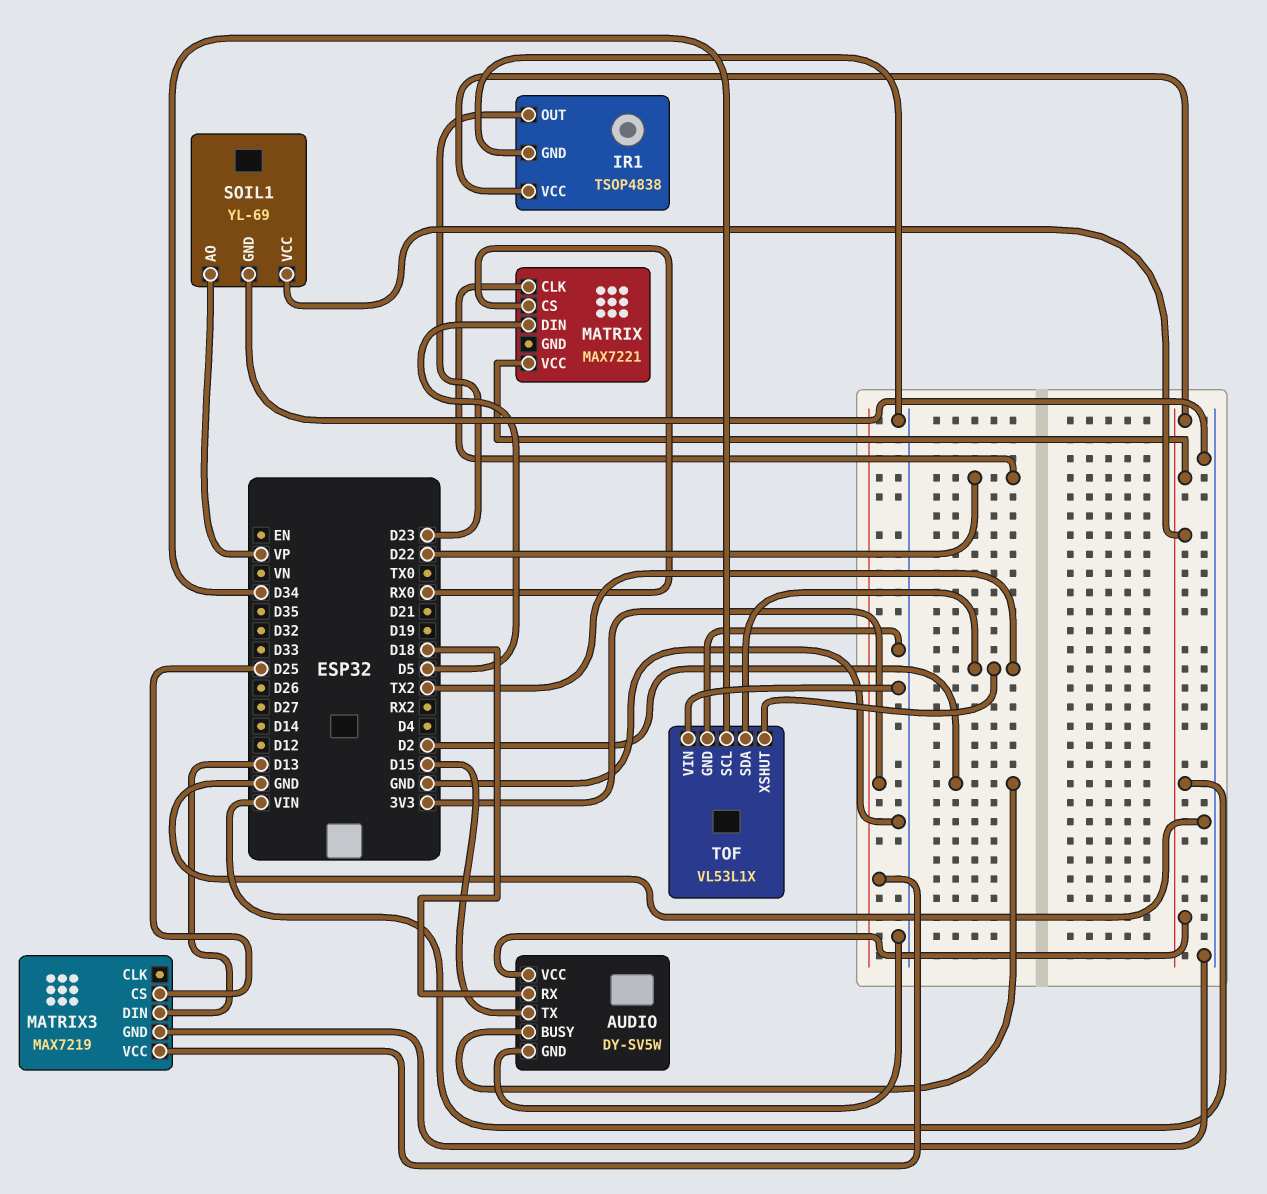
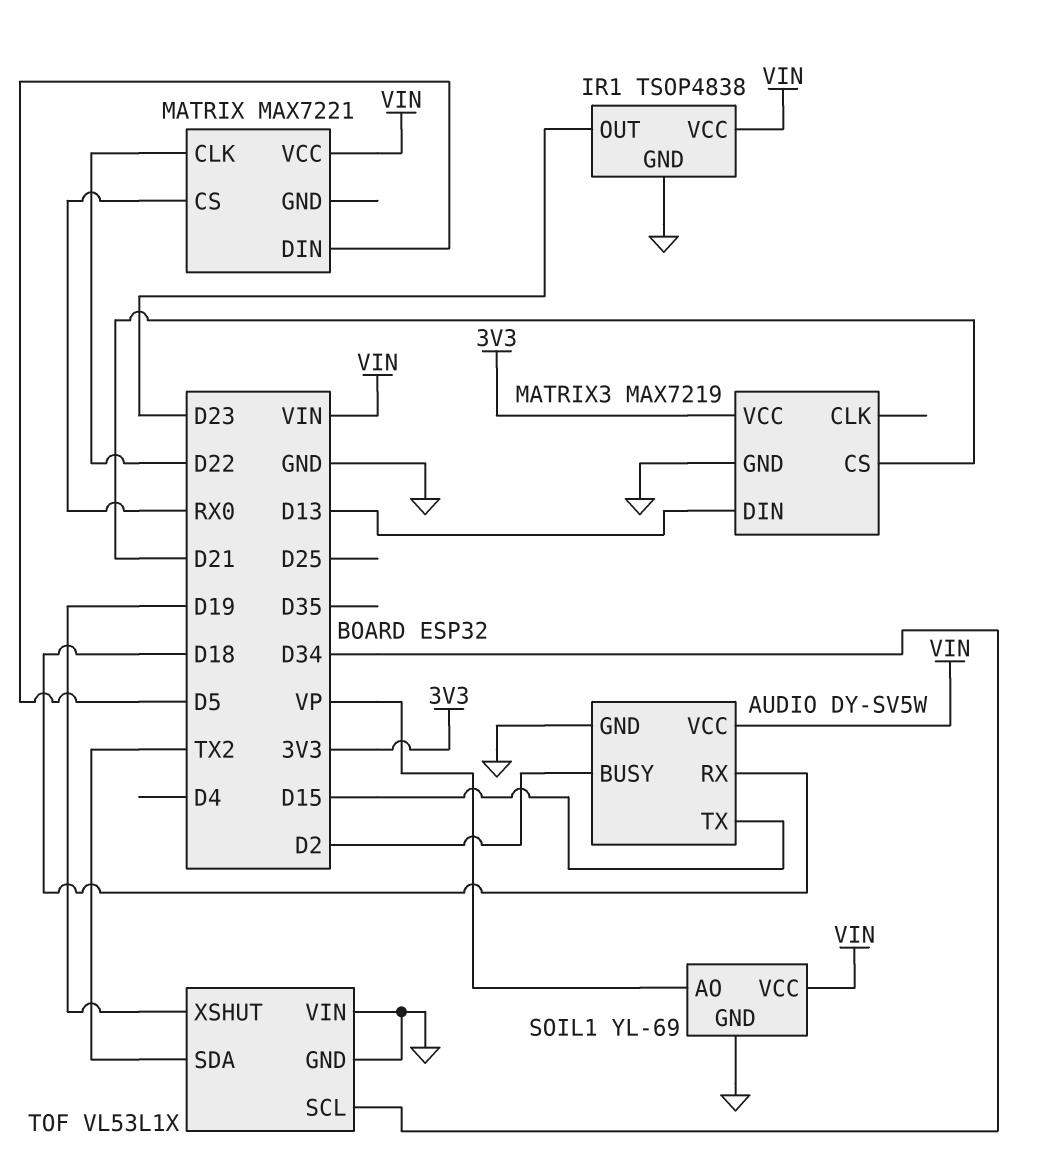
MATRIX3 pin CS: D25 -> D21
TOF pin XSHUT: TX2 -> D19

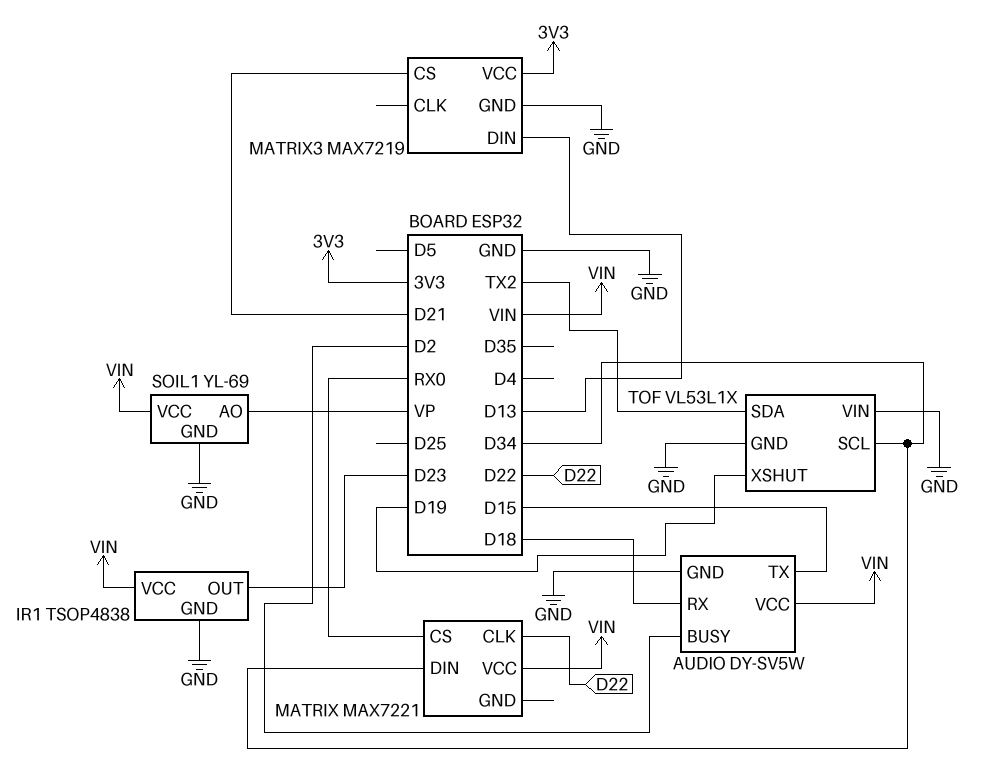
MATRIX pin DIN: D5 -> D34

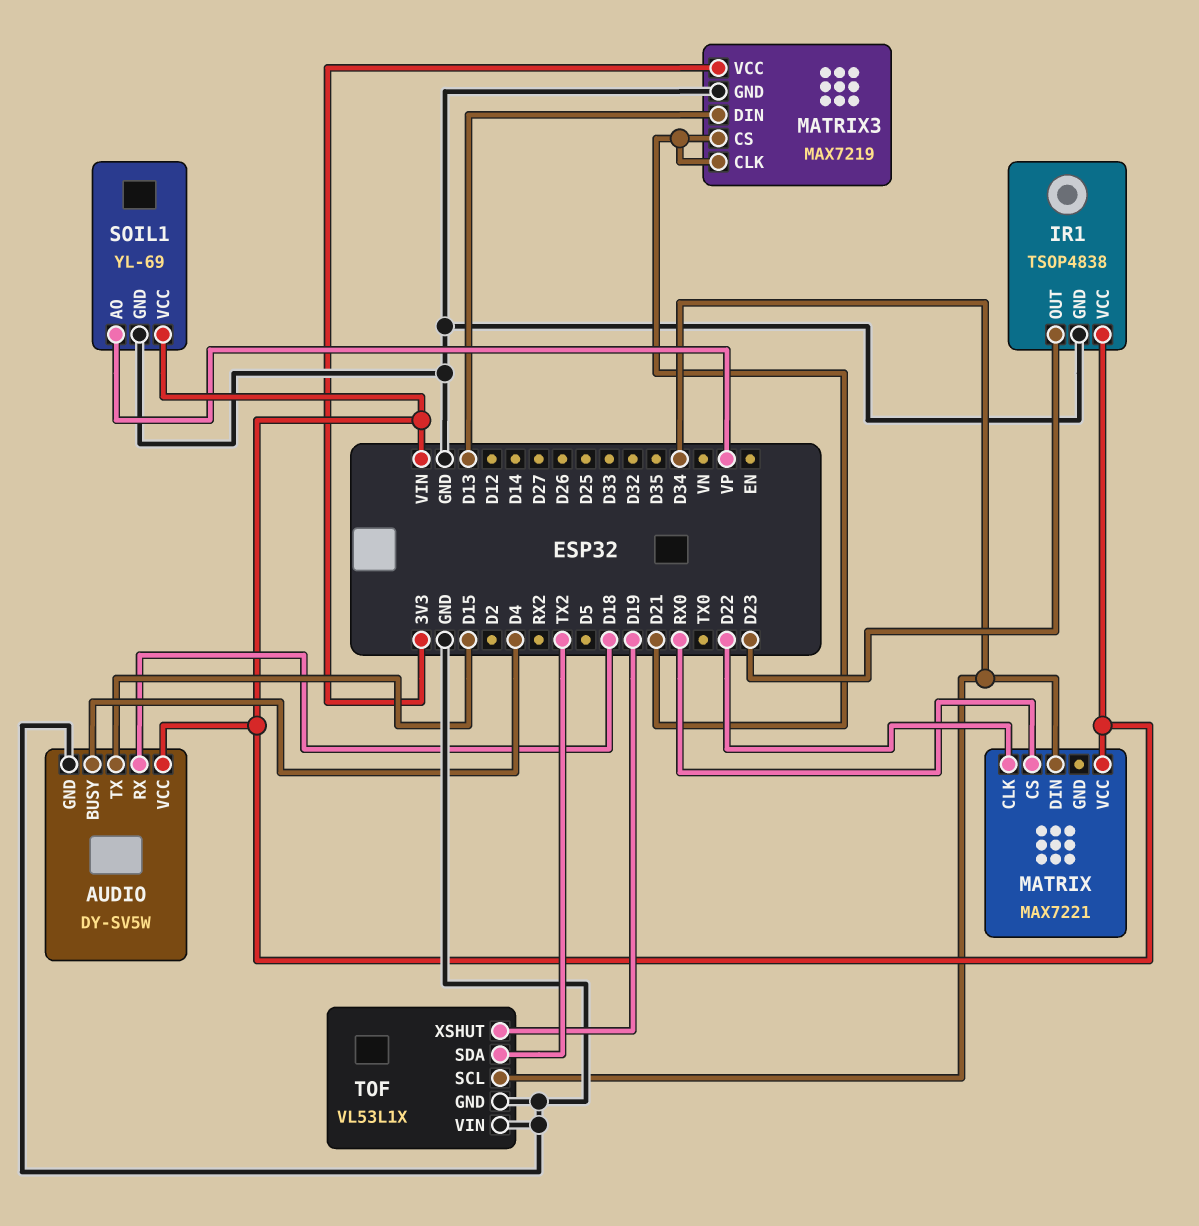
AUDIO pin BUSY: D2 -> D4
MATRIX3 pin CLK: none -> D21

